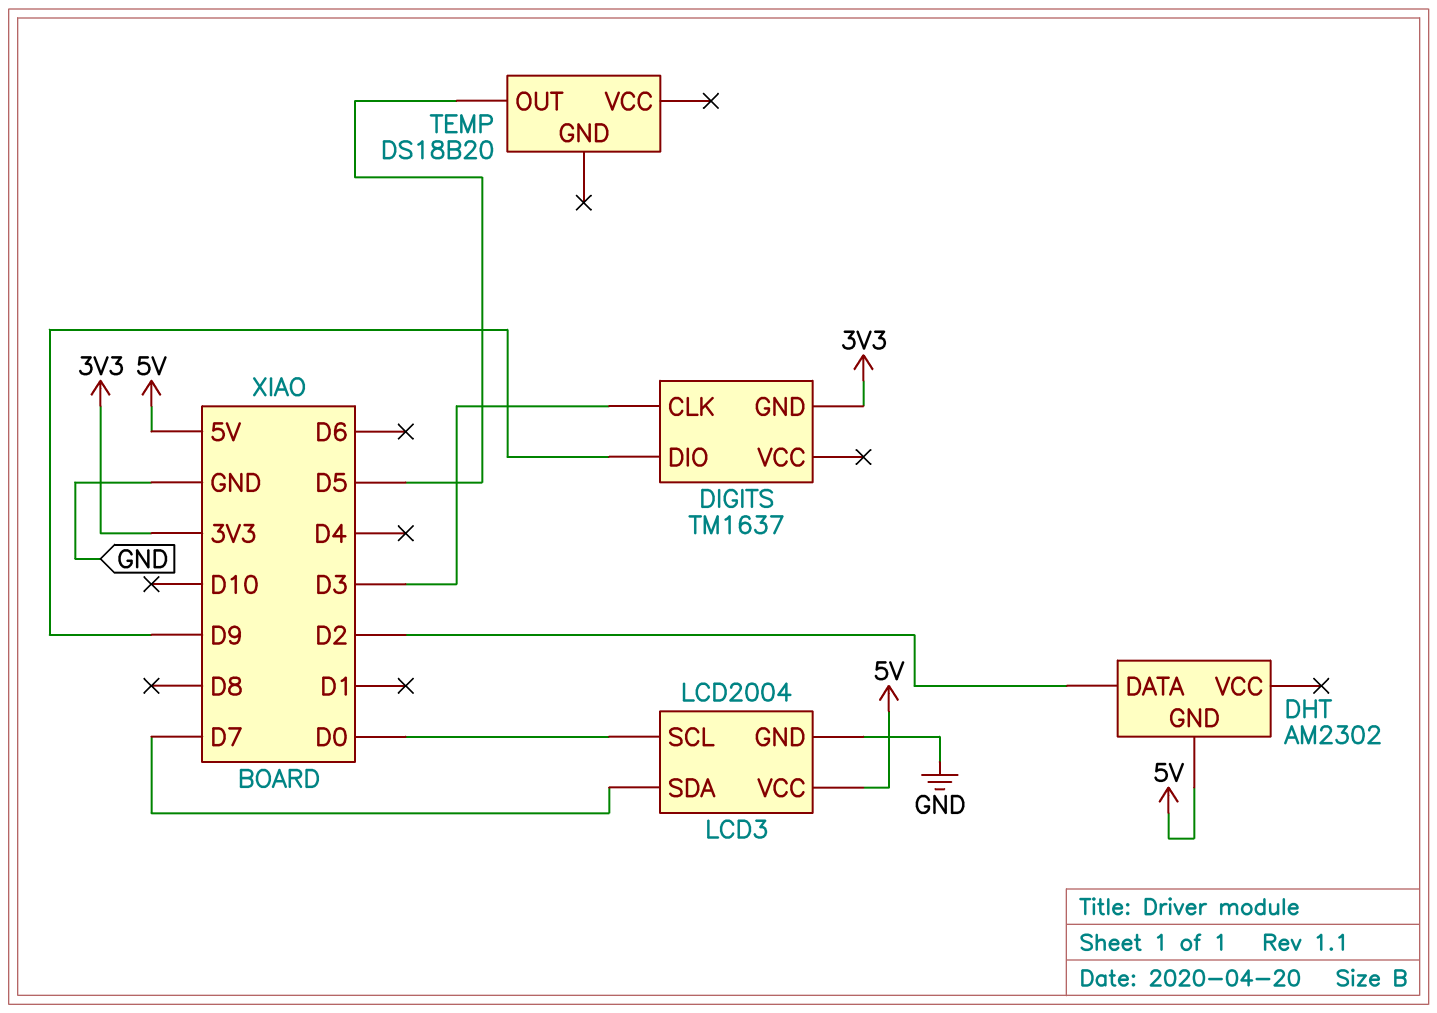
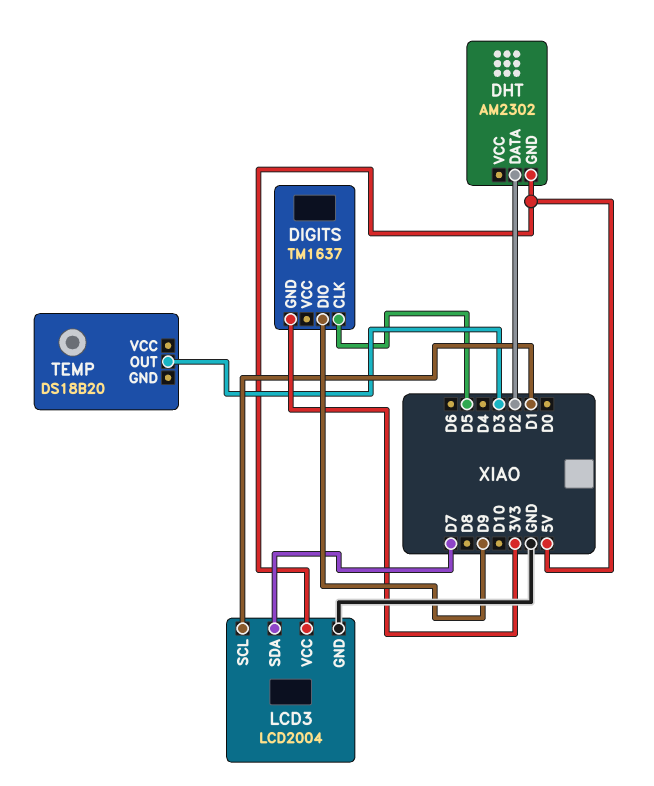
DIGITS pin CLK: D3 -> D5
LCD3 pin SCL: D0 -> D1
TEMP pin OUT: D5 -> D3

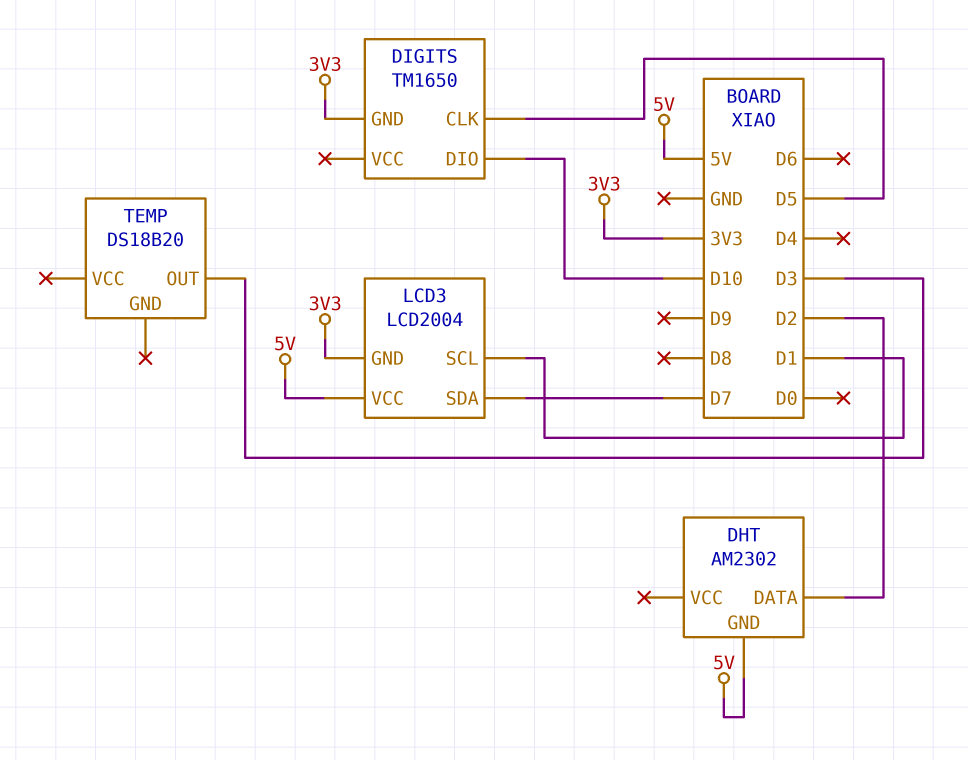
DIGITS: TM1637 -> TM1650
DIGITS pin DIO: D9 -> D10
LCD3 pin GND: GND -> 3V3

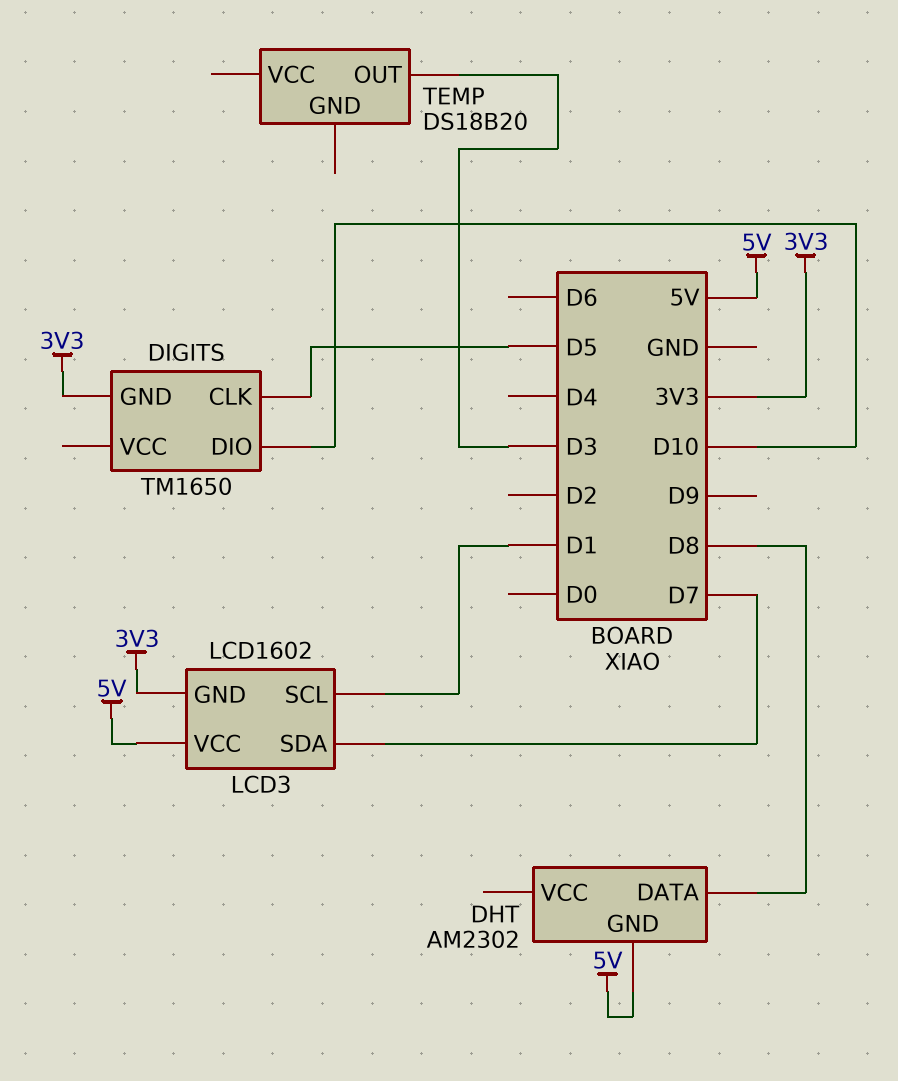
DHT pin DATA: D2 -> D8
LCD3: LCD2004 -> LCD1602

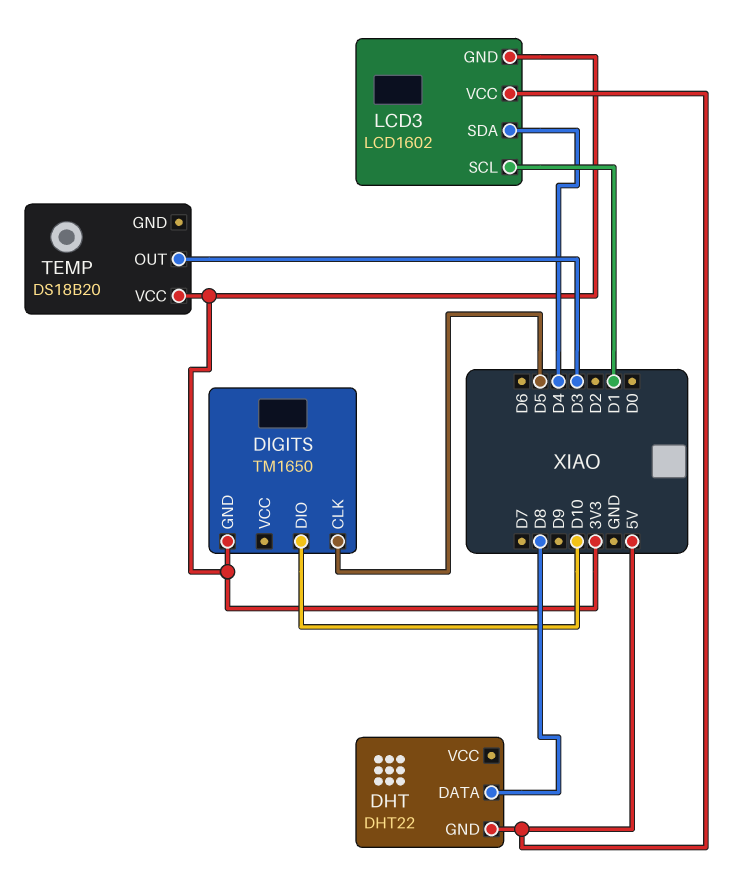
DHT: AM2302 -> DHT22
LCD3 pin SDA: D7 -> D4
TEMP pin VCC: none -> 3V3

